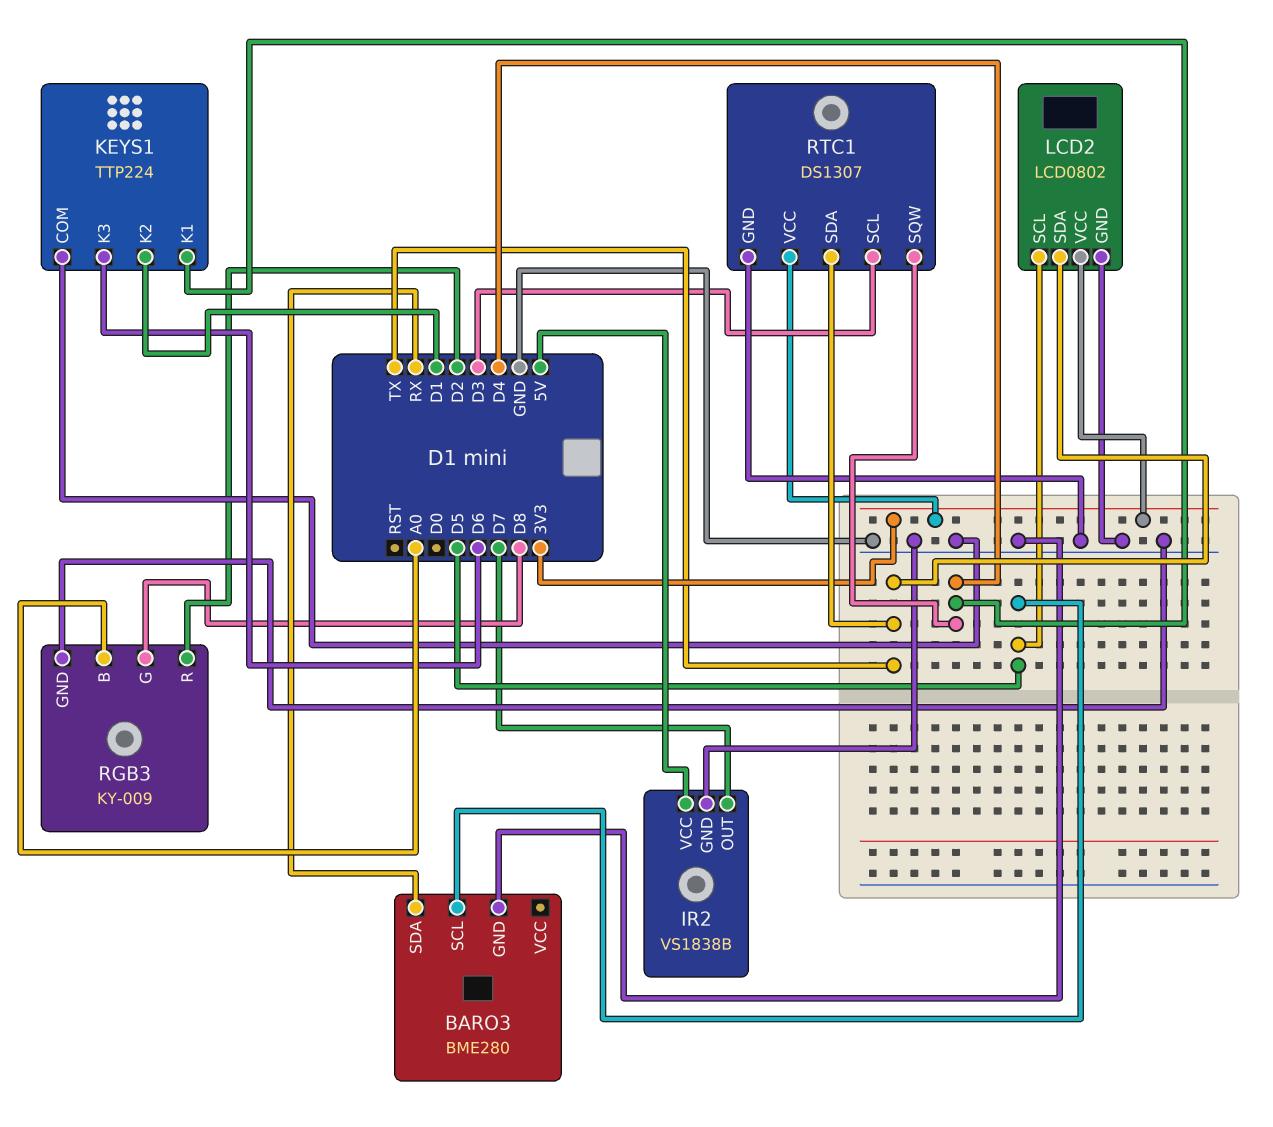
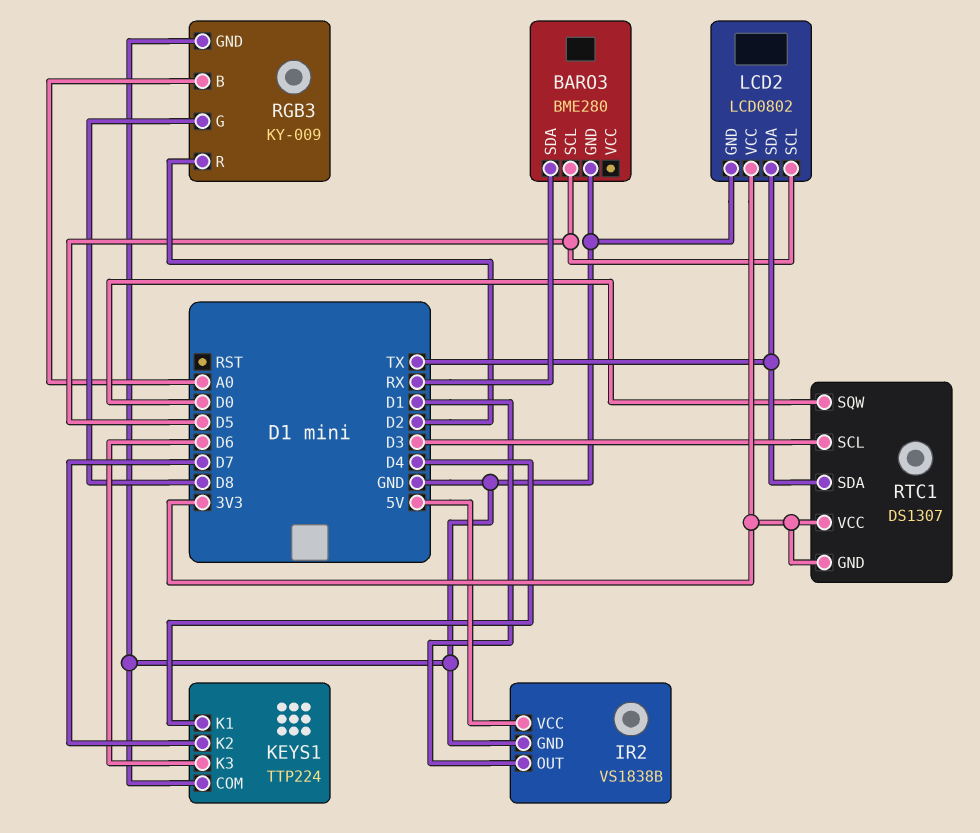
IR2 pin OUT: D7 -> D1
KEYS1 pin K2: D1 -> D7
RTC1 pin GND: GND -> 3V3
RTC1 pin SQW: D4 -> D0

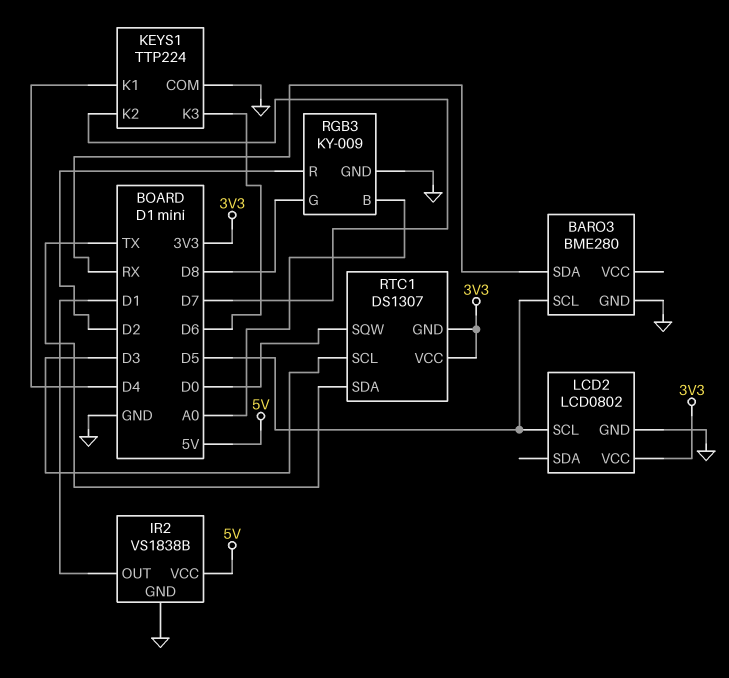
LCD2 pin SDA: TX -> none

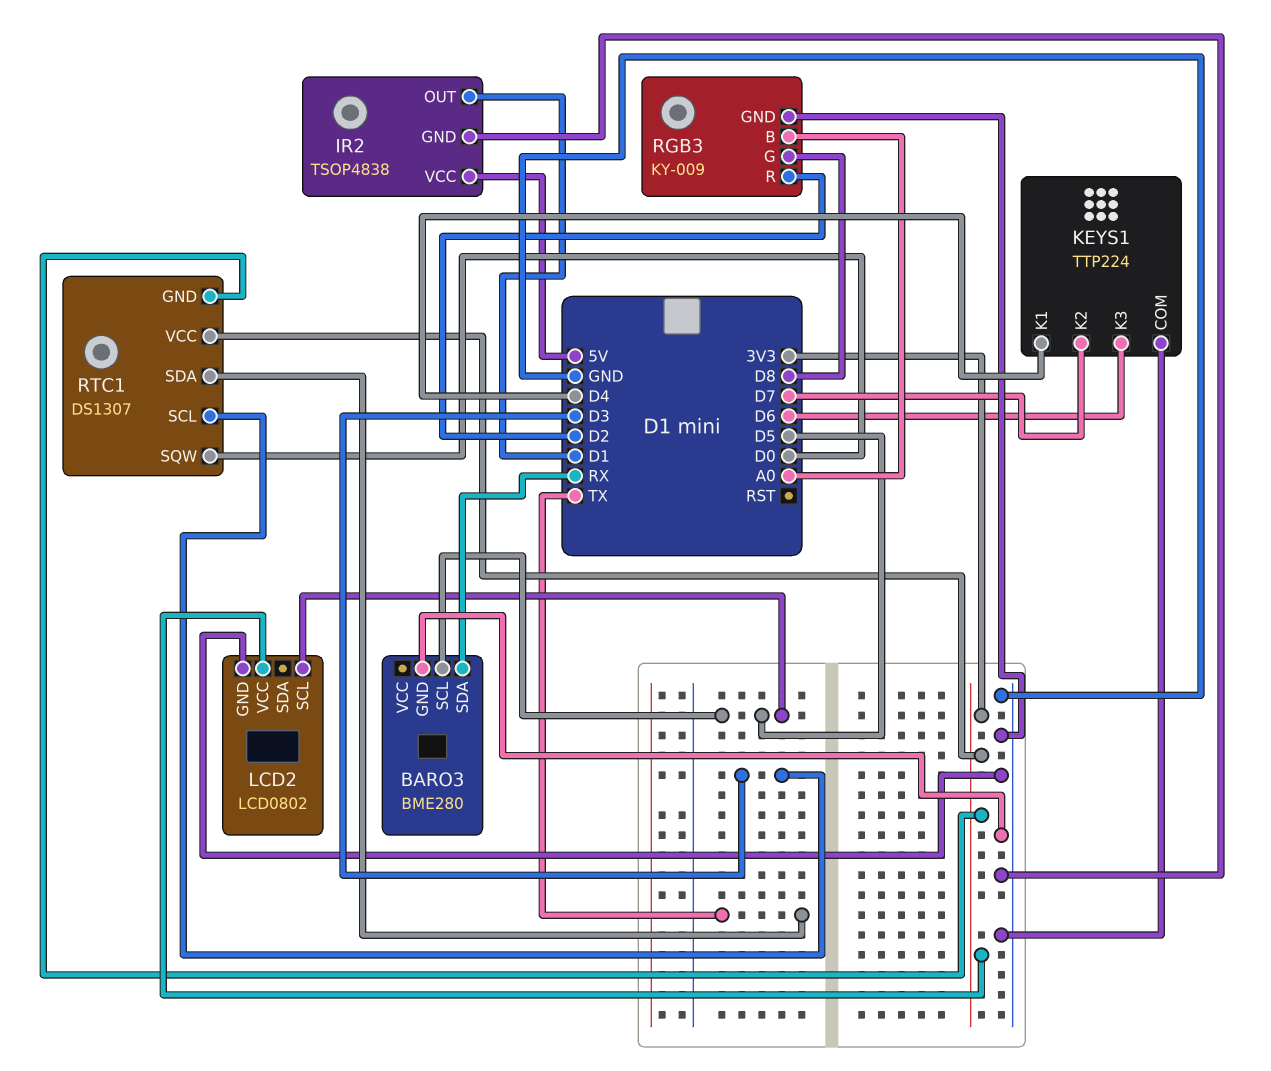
IR2: VS1838B -> TSOP4838

